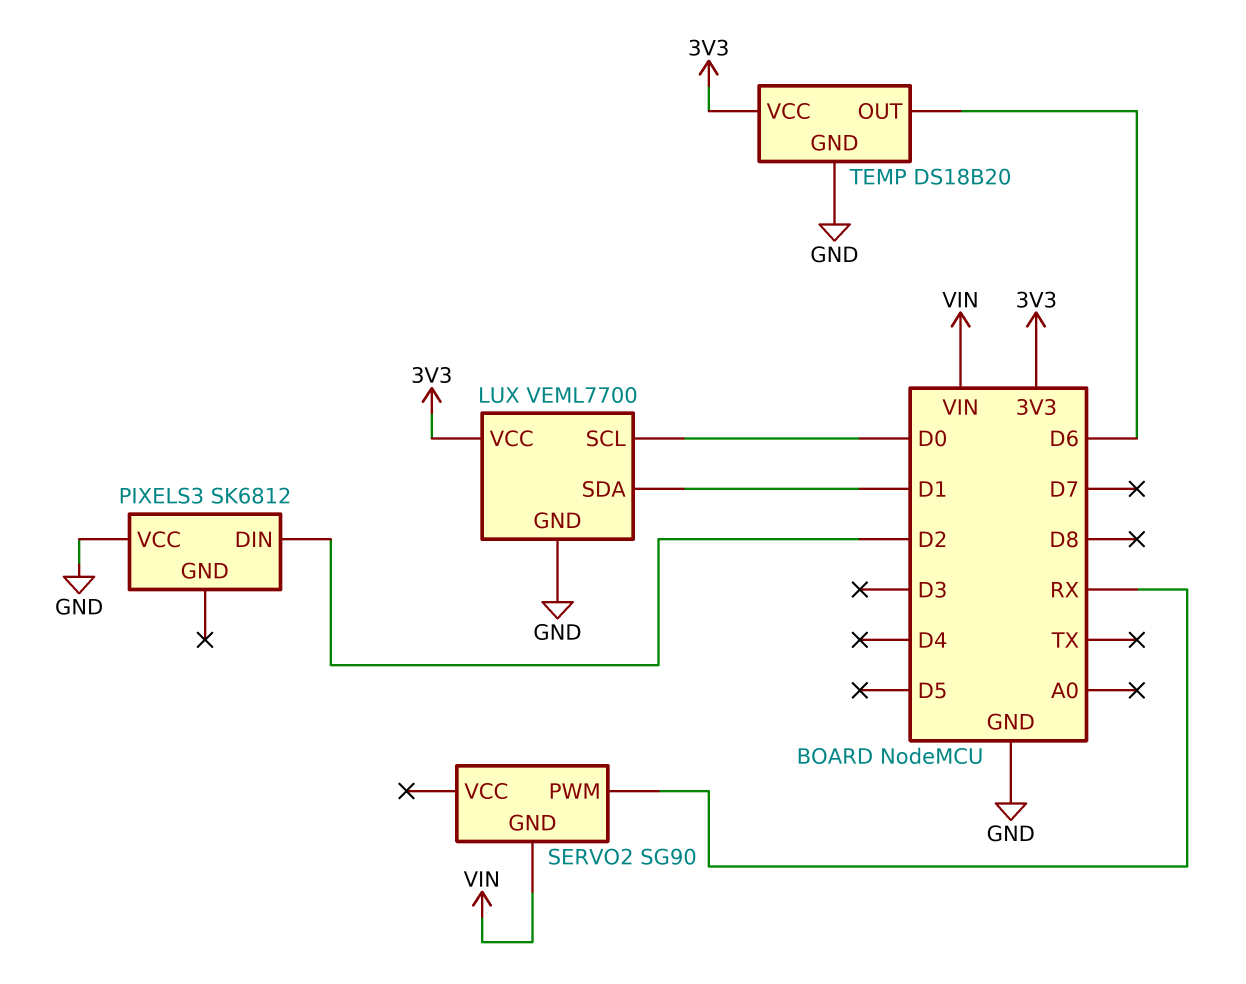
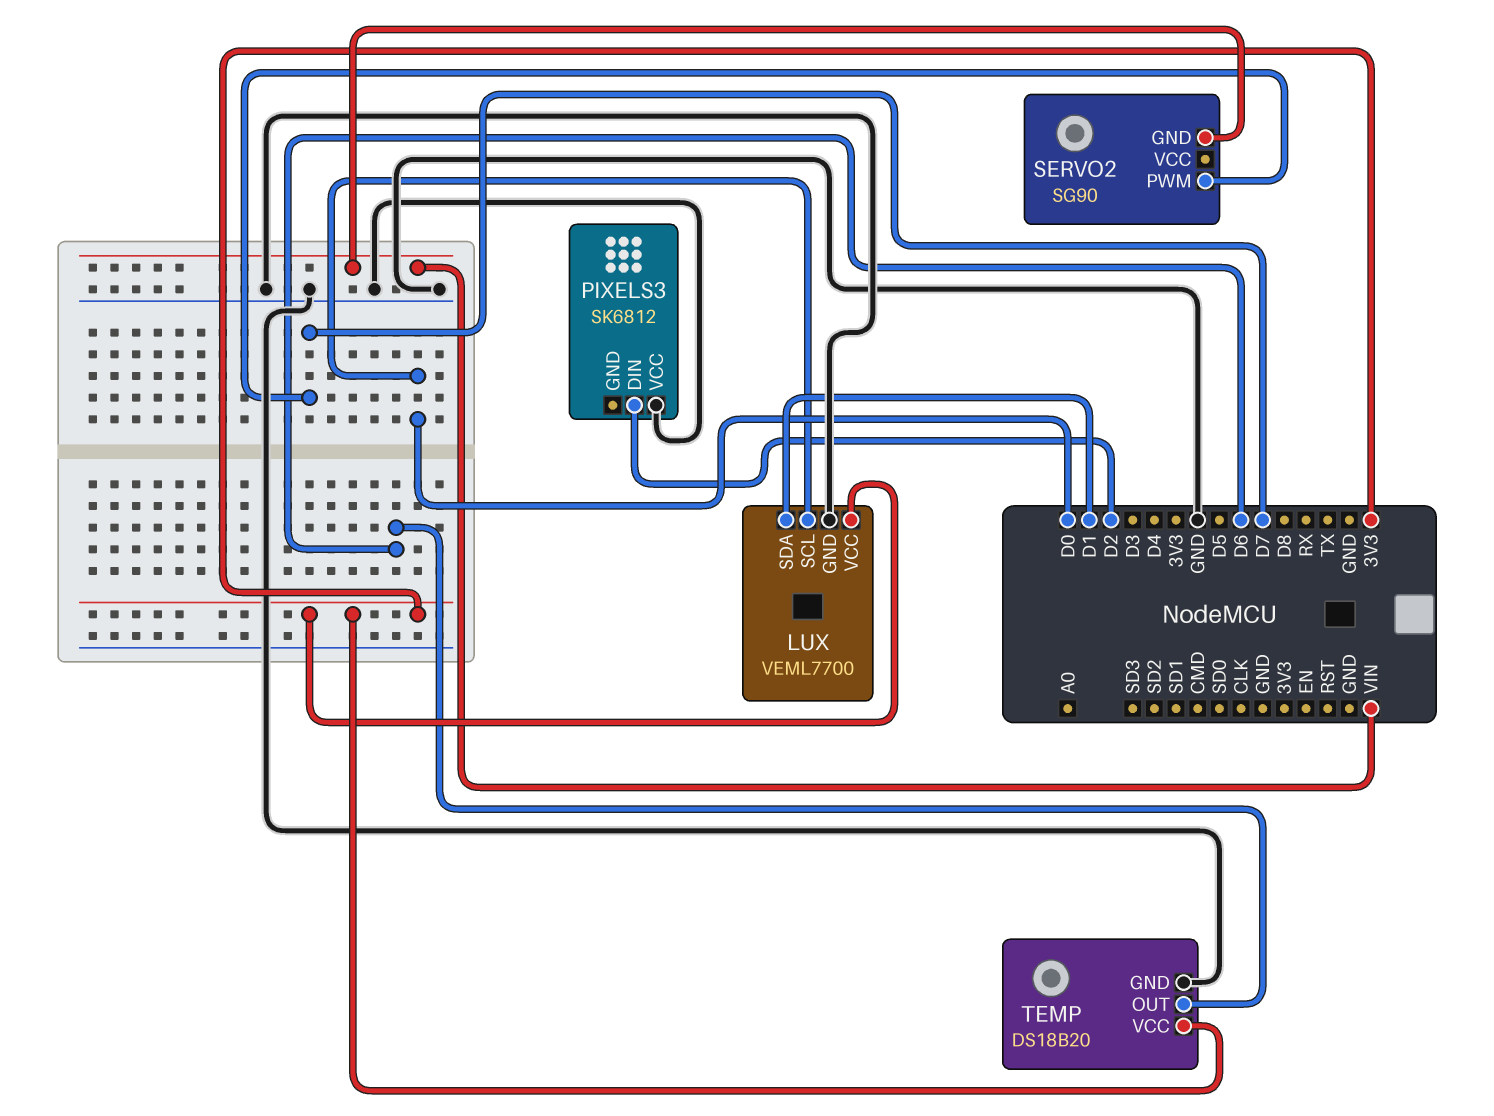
SERVO2 pin PWM: RX -> D7

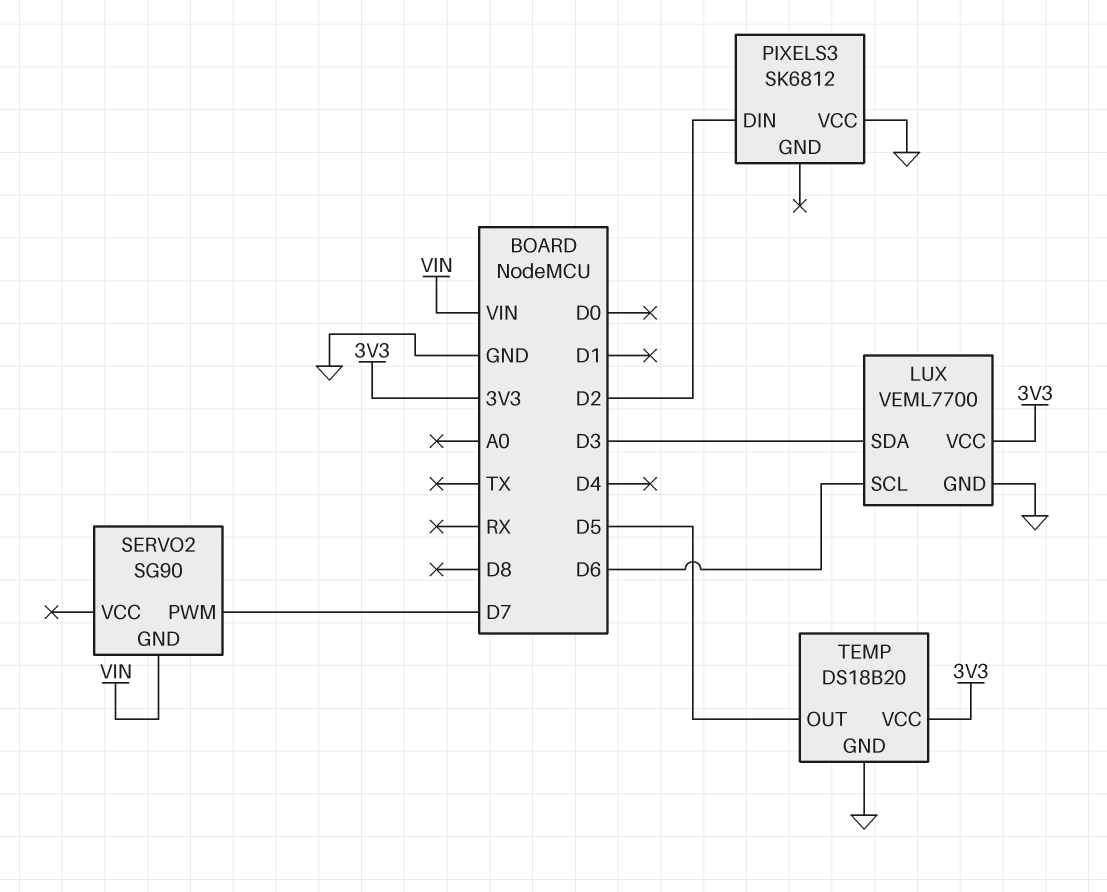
LUX pin SCL: D0 -> D6
LUX pin SDA: D1 -> D3
TEMP pin OUT: D6 -> D5

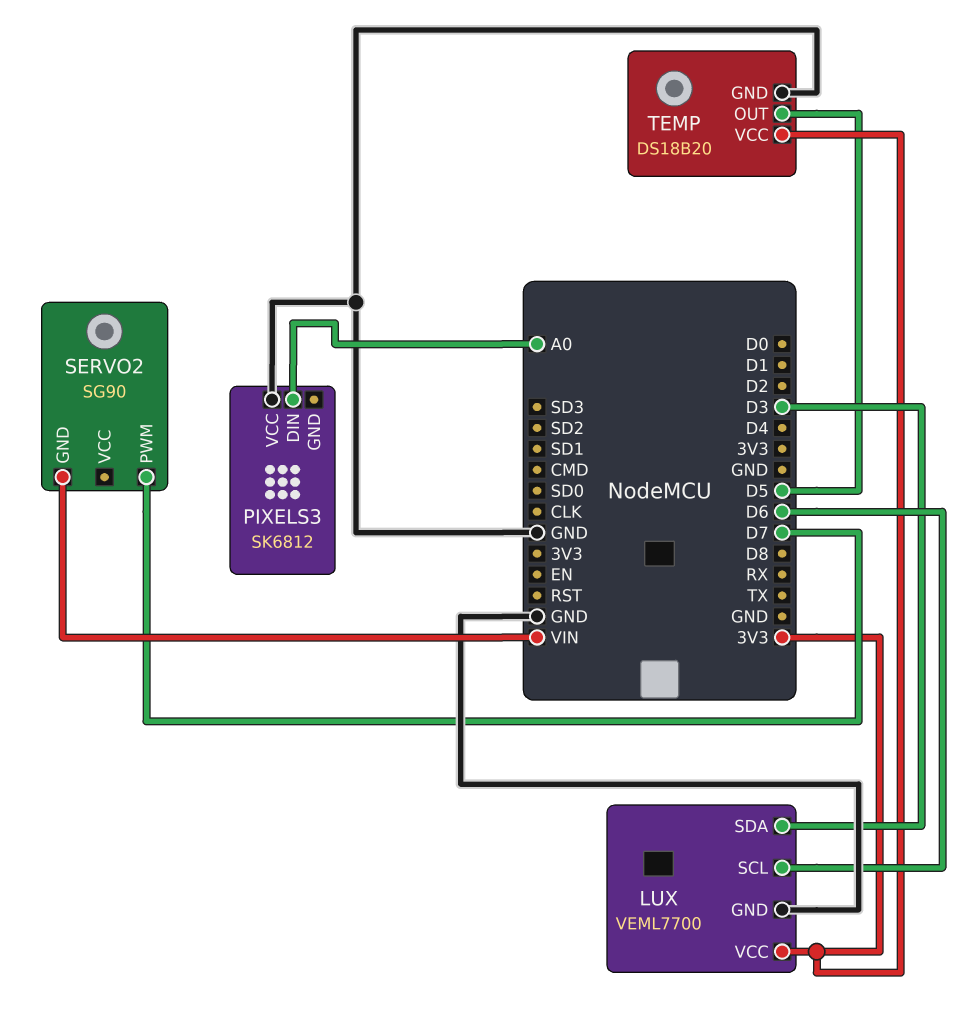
PIXELS3 pin DIN: D2 -> A0

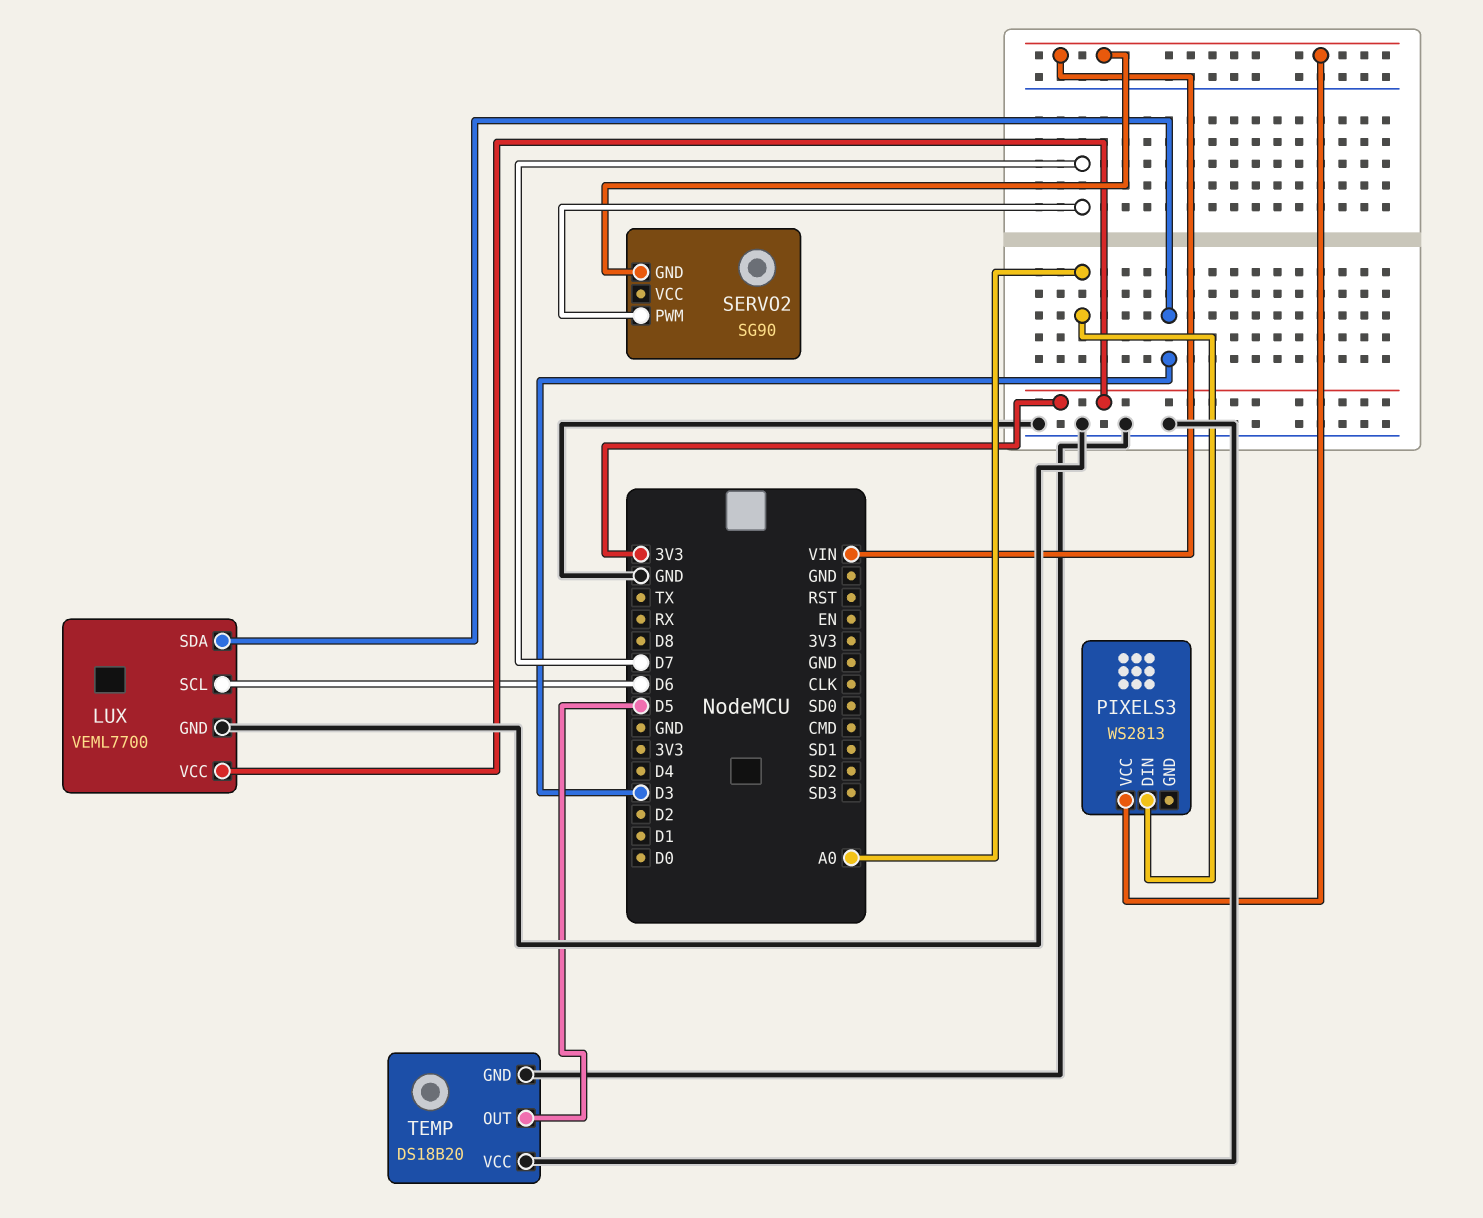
PIXELS3: SK6812 -> WS2813
PIXELS3 pin VCC: GND -> VIN
TEMP pin VCC: 3V3 -> GND

